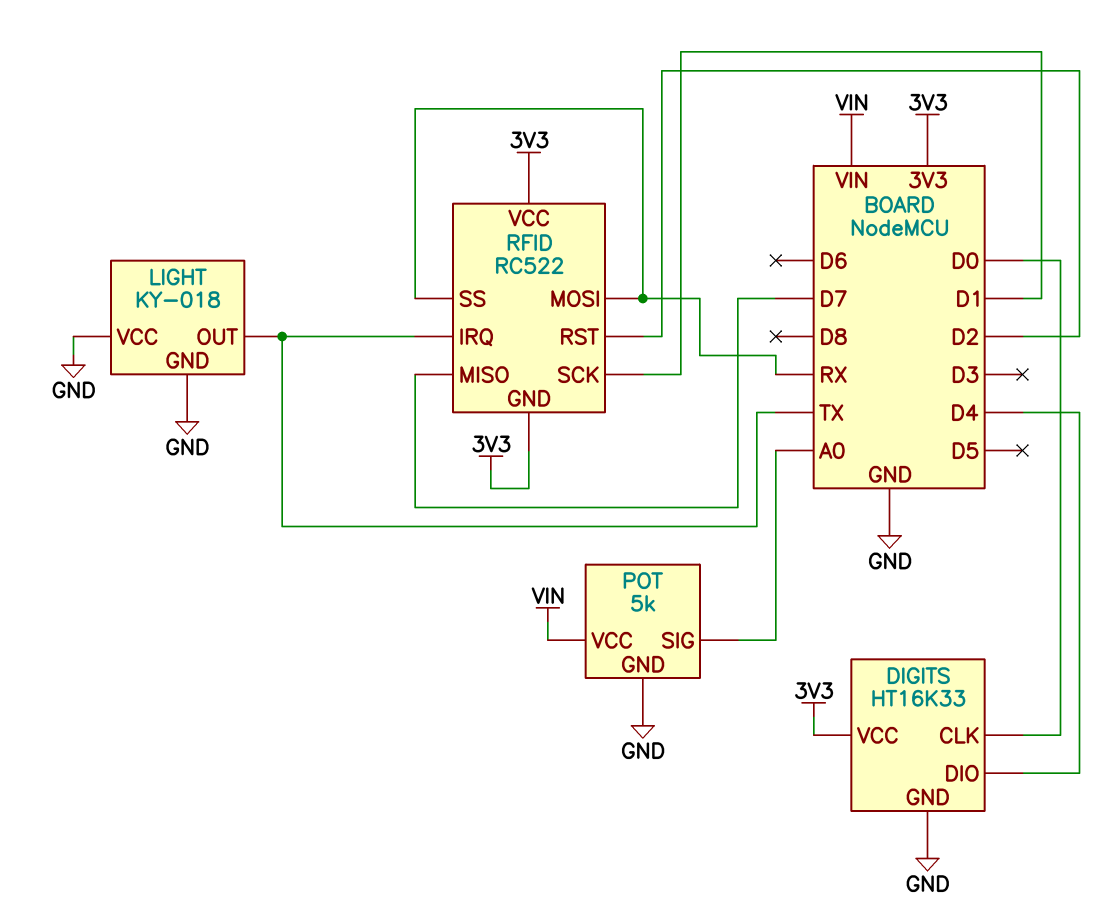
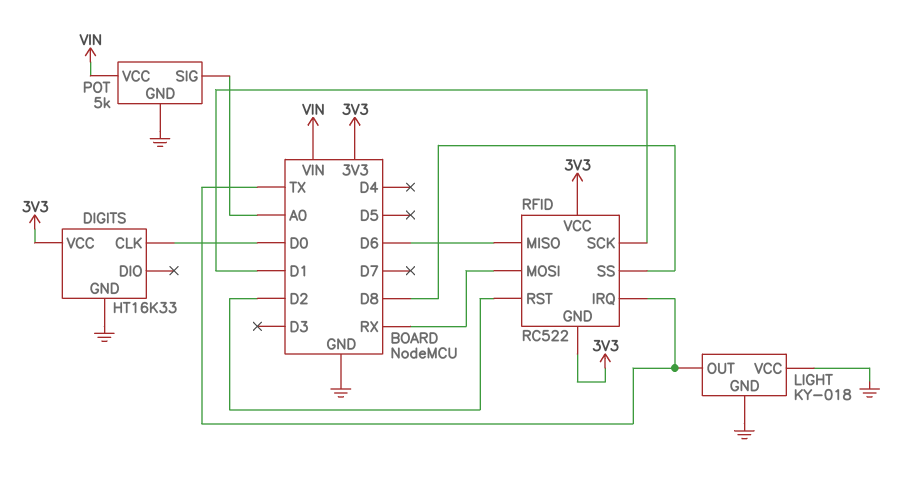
DIGITS pin DIO: D4 -> none
RFID pin MISO: D7 -> D6
RFID pin SS: RX -> D8

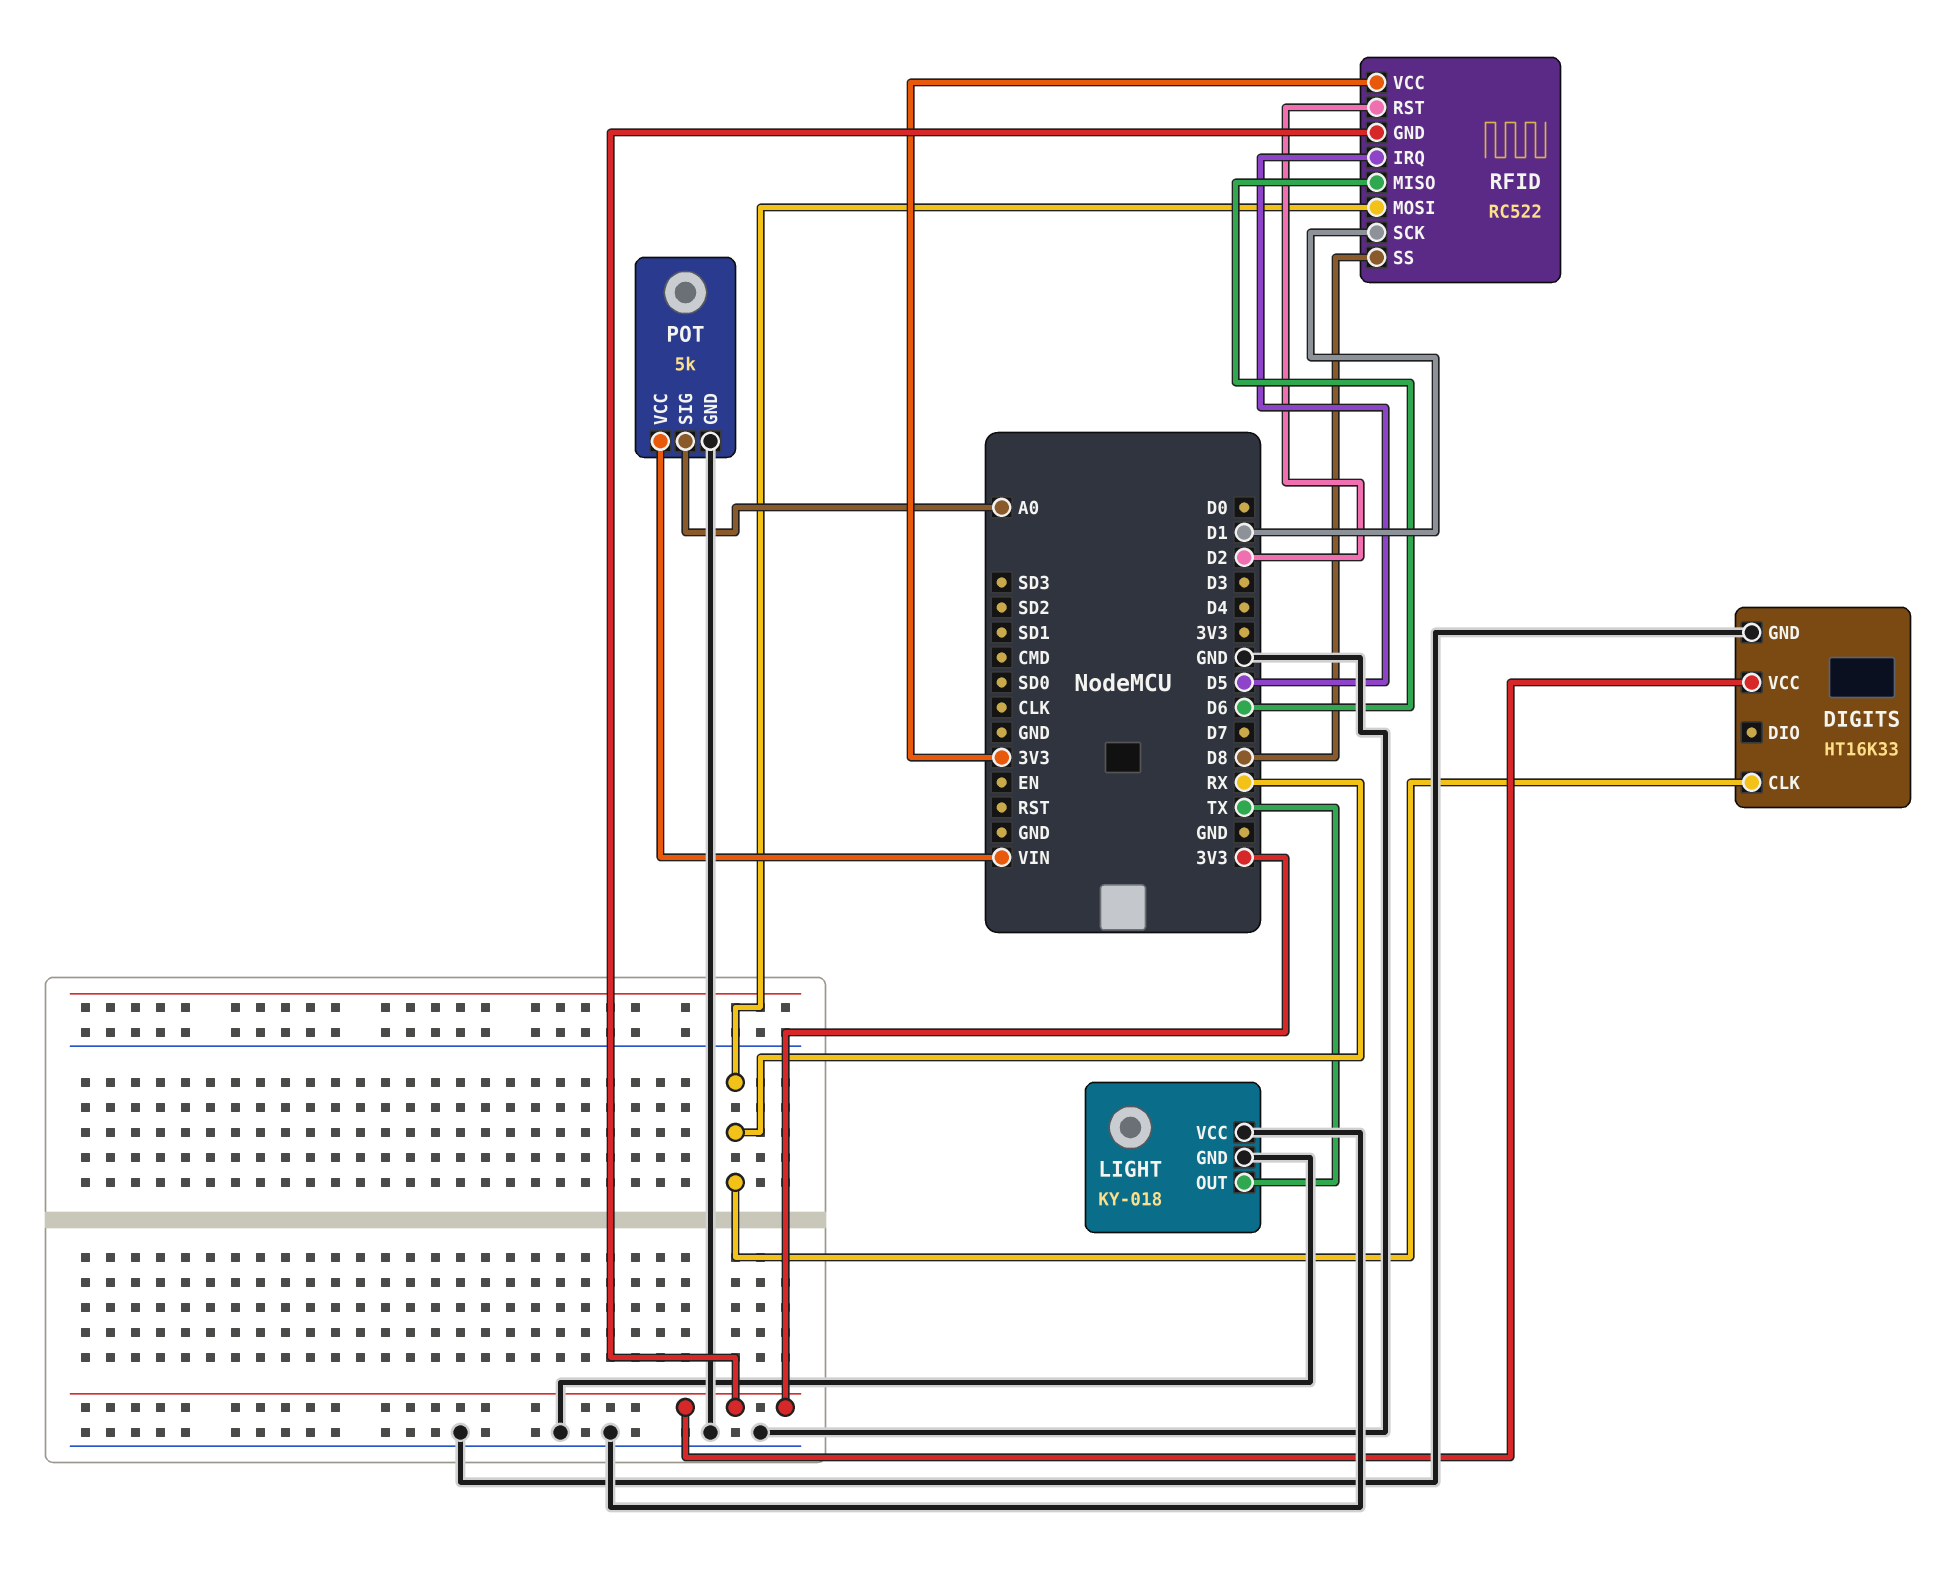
DIGITS pin CLK: D0 -> RX
RFID pin IRQ: TX -> D5

